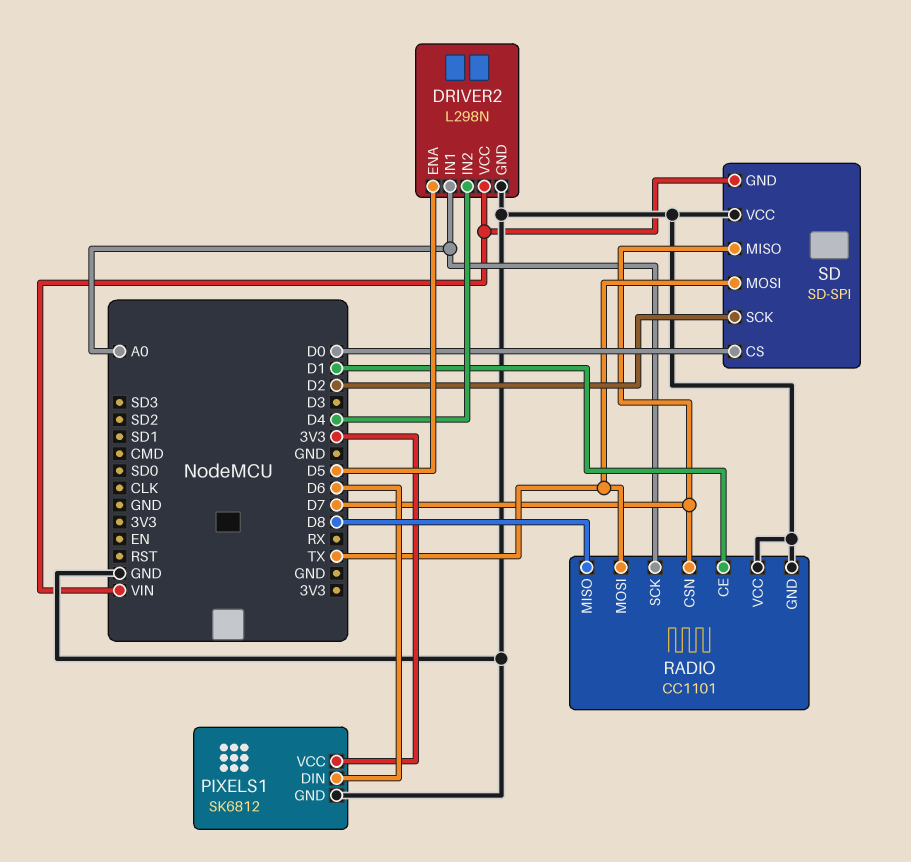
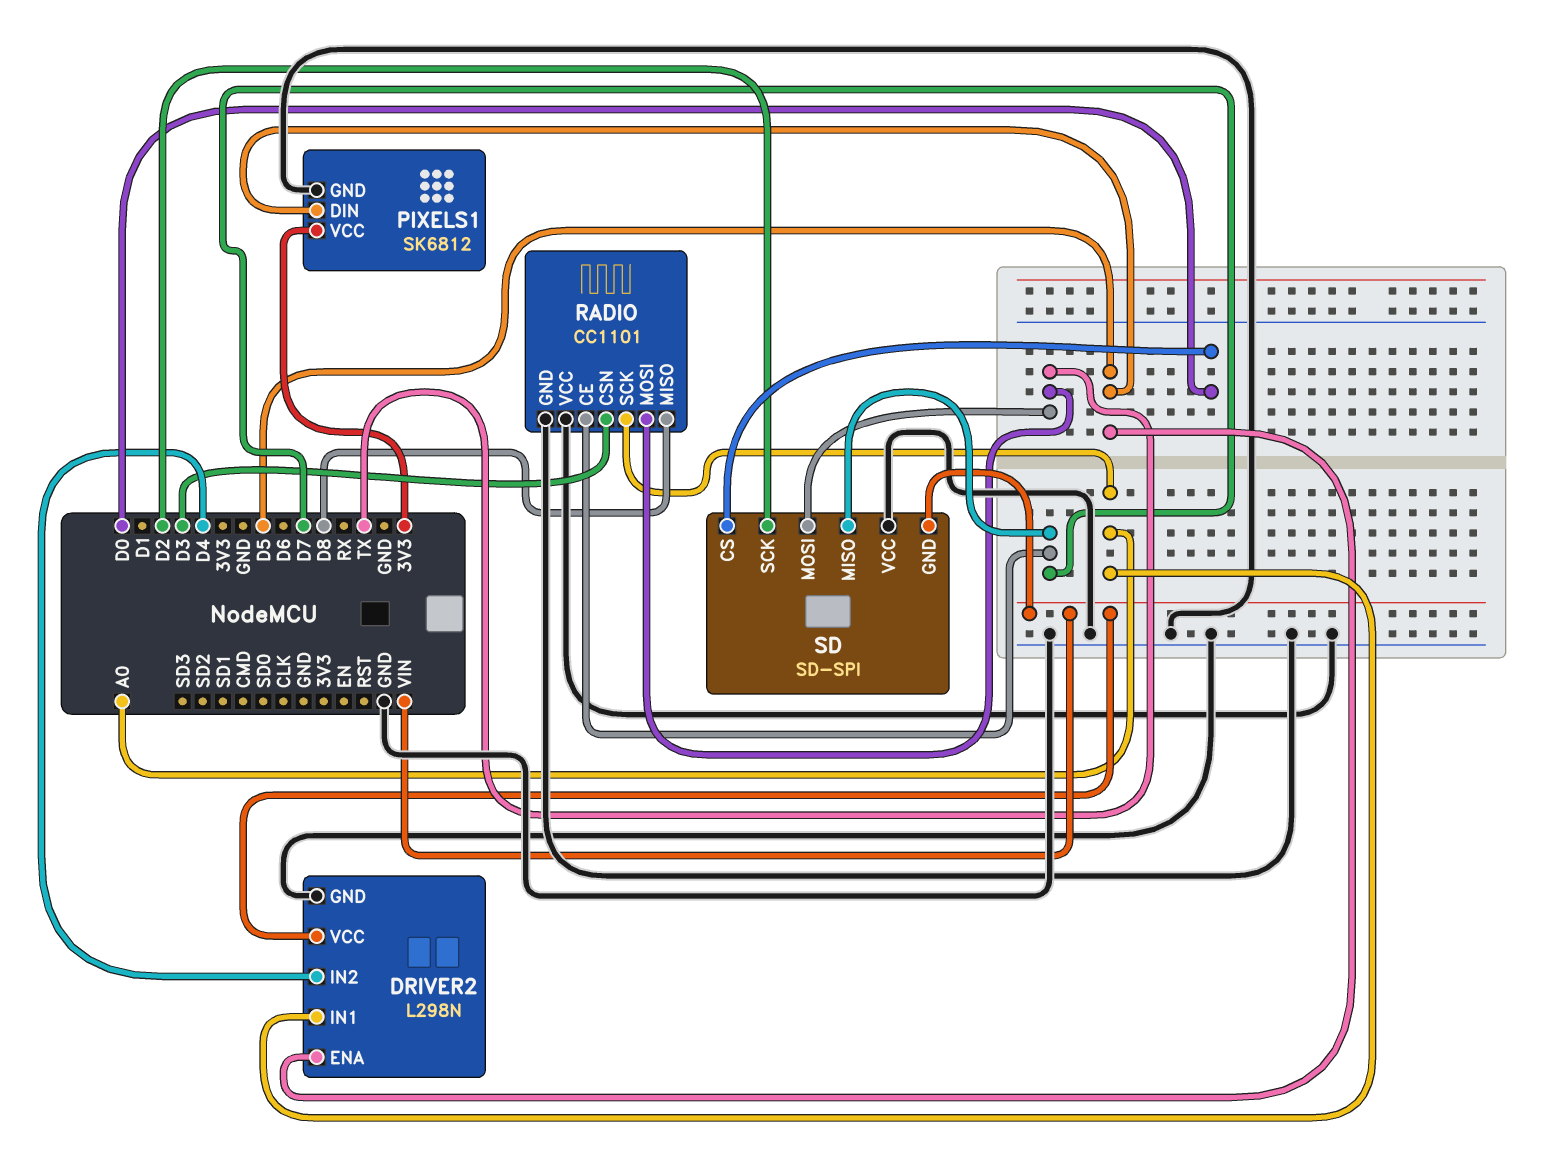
PIXELS1 pin DIN: D6 -> D5
RADIO pin CE: D1 -> D7
RADIO pin CSN: D7 -> D3

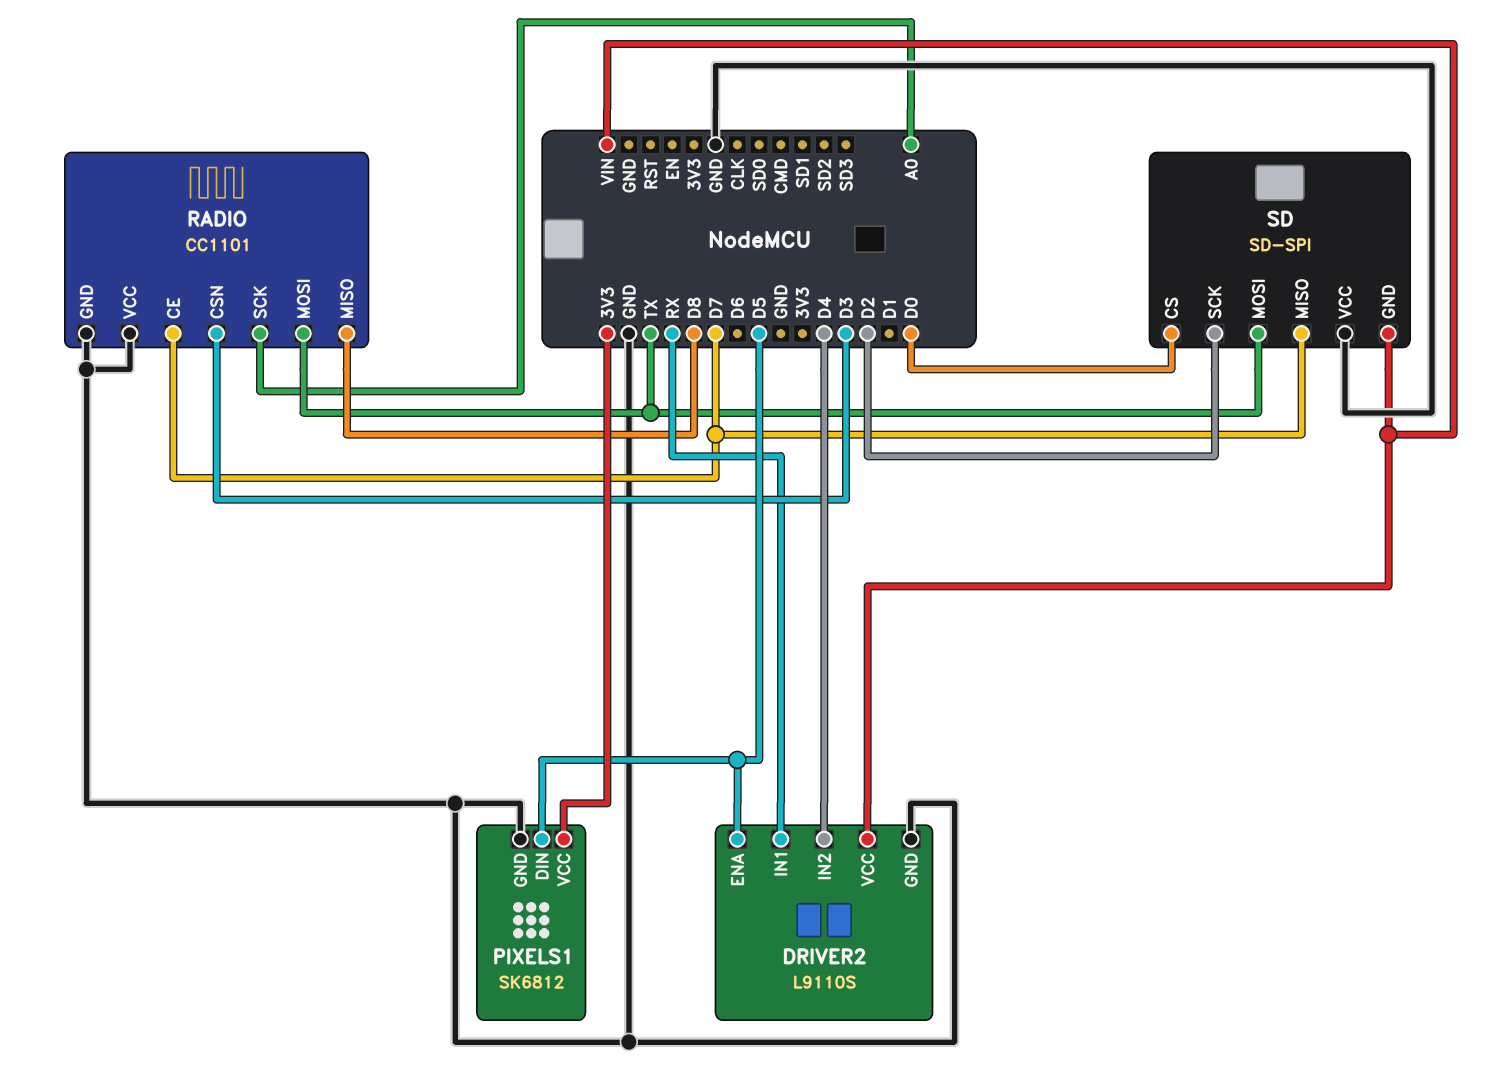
DRIVER2: L298N -> L9110S
DRIVER2 pin IN1: A0 -> RX

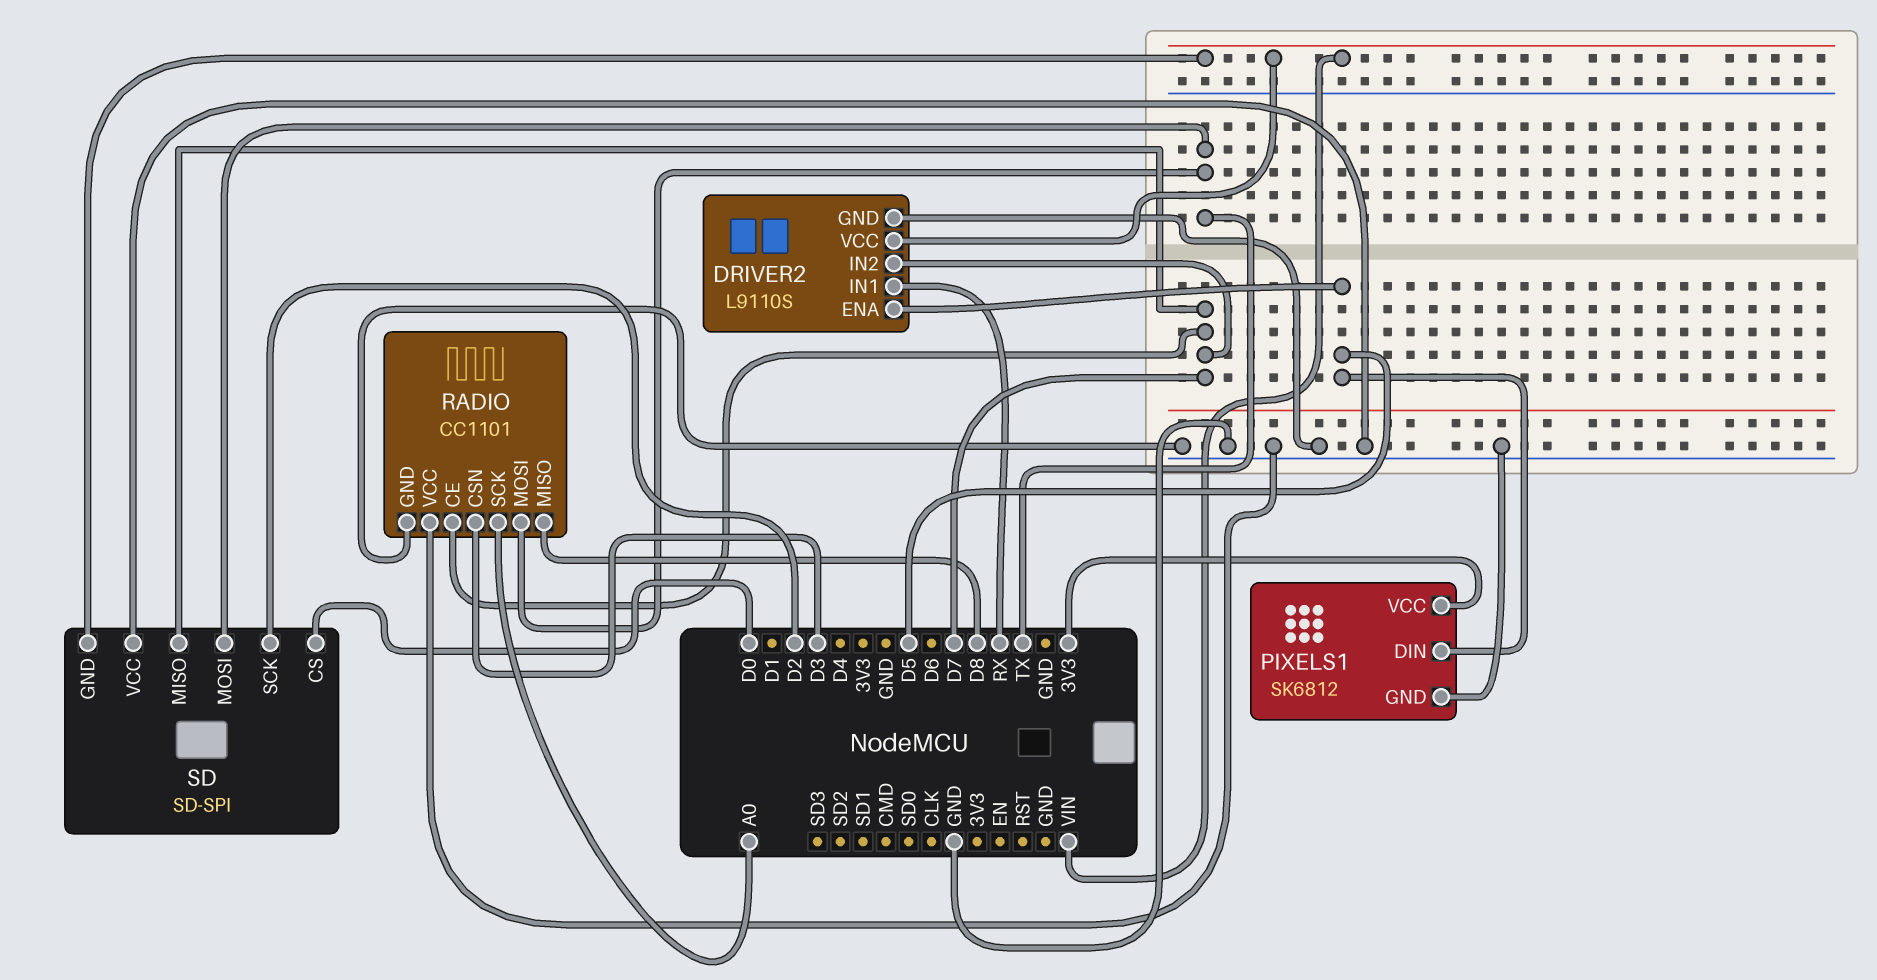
DRIVER2 pin IN2: D4 -> D7

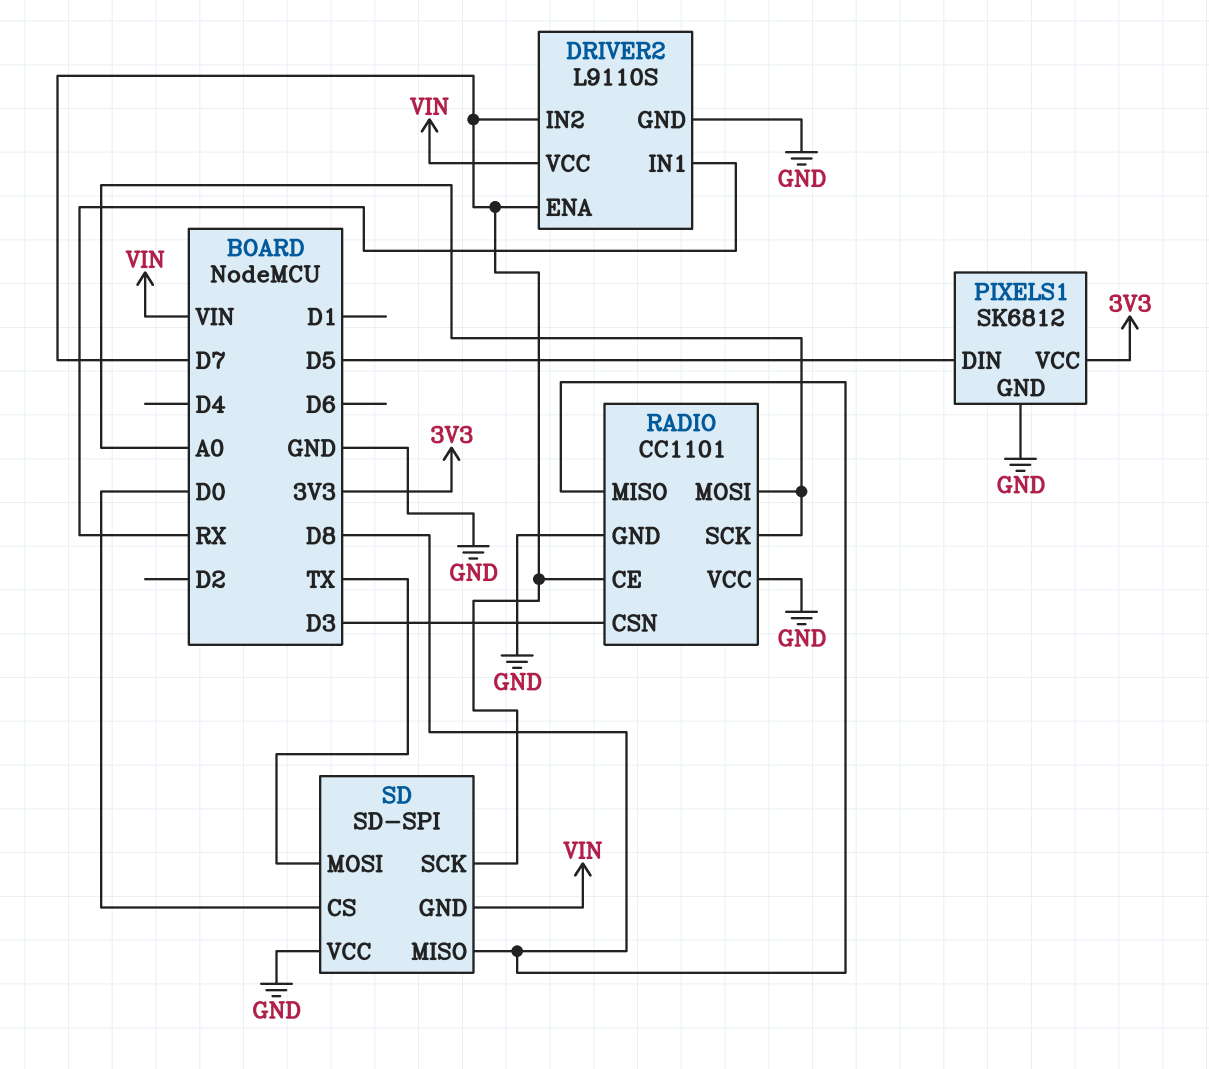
DRIVER2 pin ENA: D5 -> D7
RADIO pin MOSI: TX -> A0
SD pin MISO: D7 -> D8
SD pin SCK: D2 -> D7

